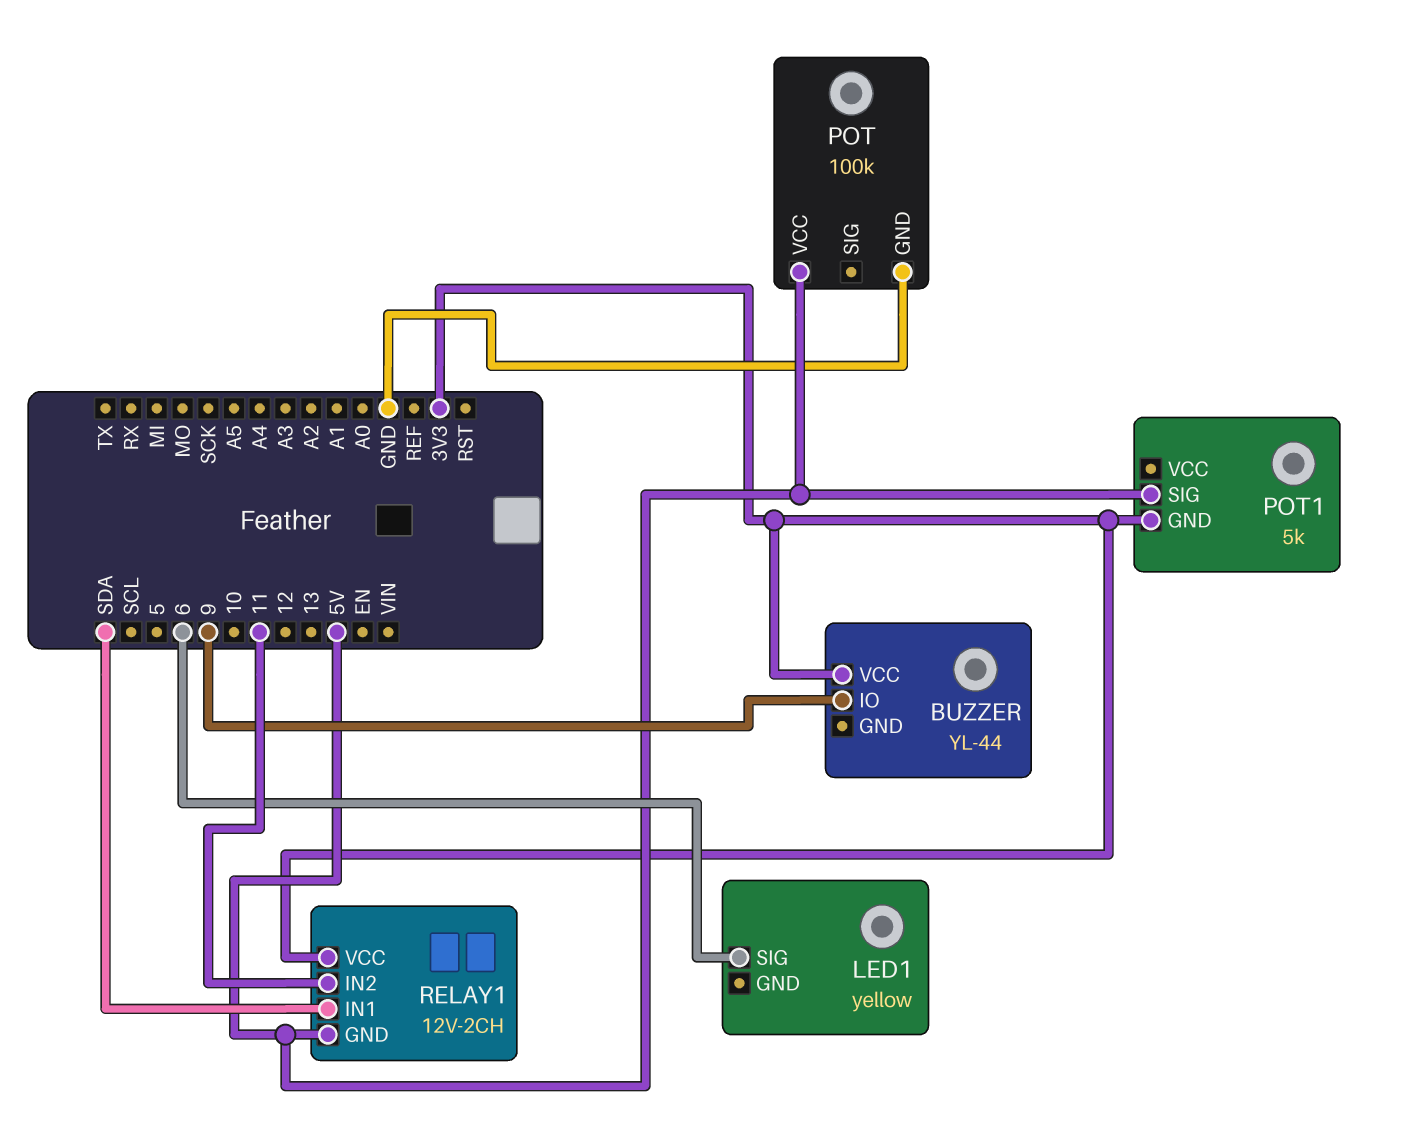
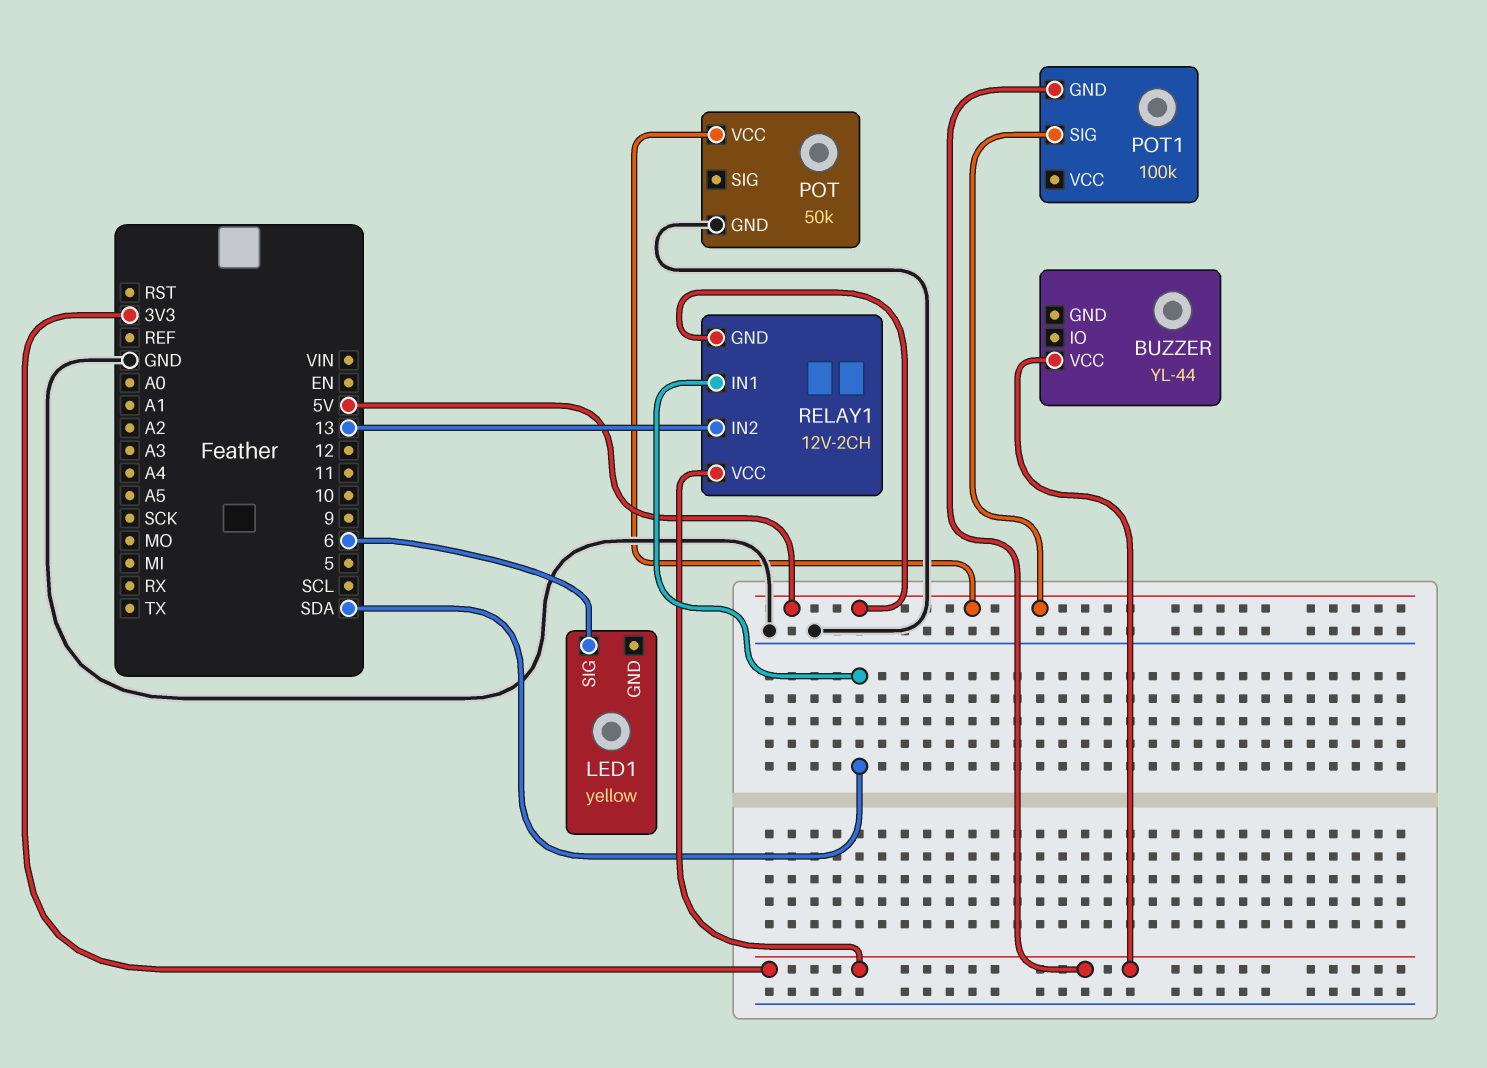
BUZZER pin IO: 9 -> none
POT: 100k -> 50k
POT1: 5k -> 100k
RELAY1 pin IN2: 11 -> 13

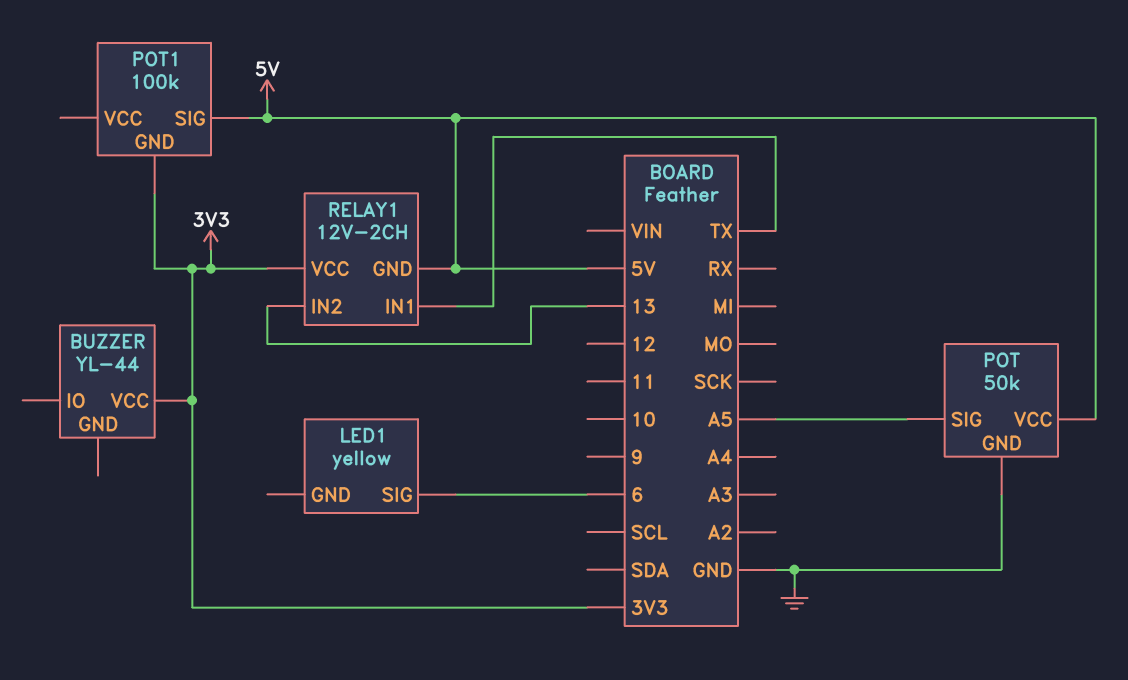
POT pin SIG: none -> A5
RELAY1 pin IN1: SDA -> TX

